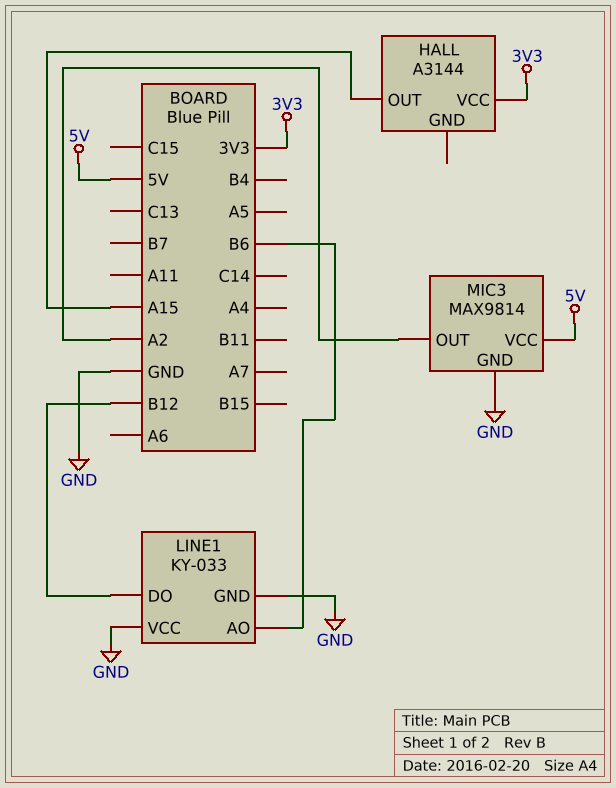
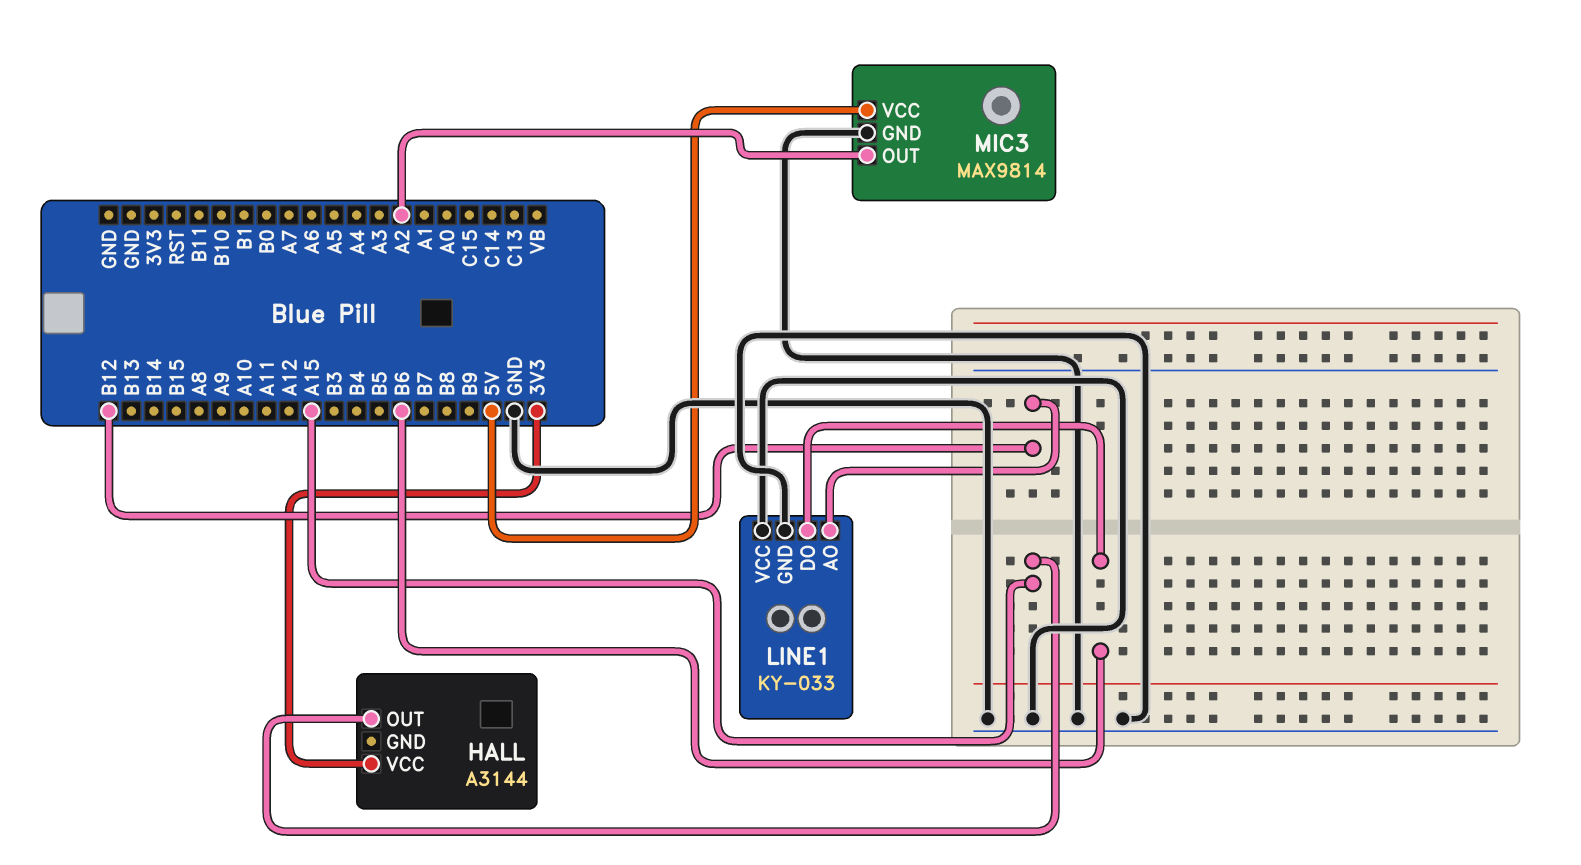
LINE1 pin AO: B6 -> B12
LINE1 pin DO: B12 -> B6

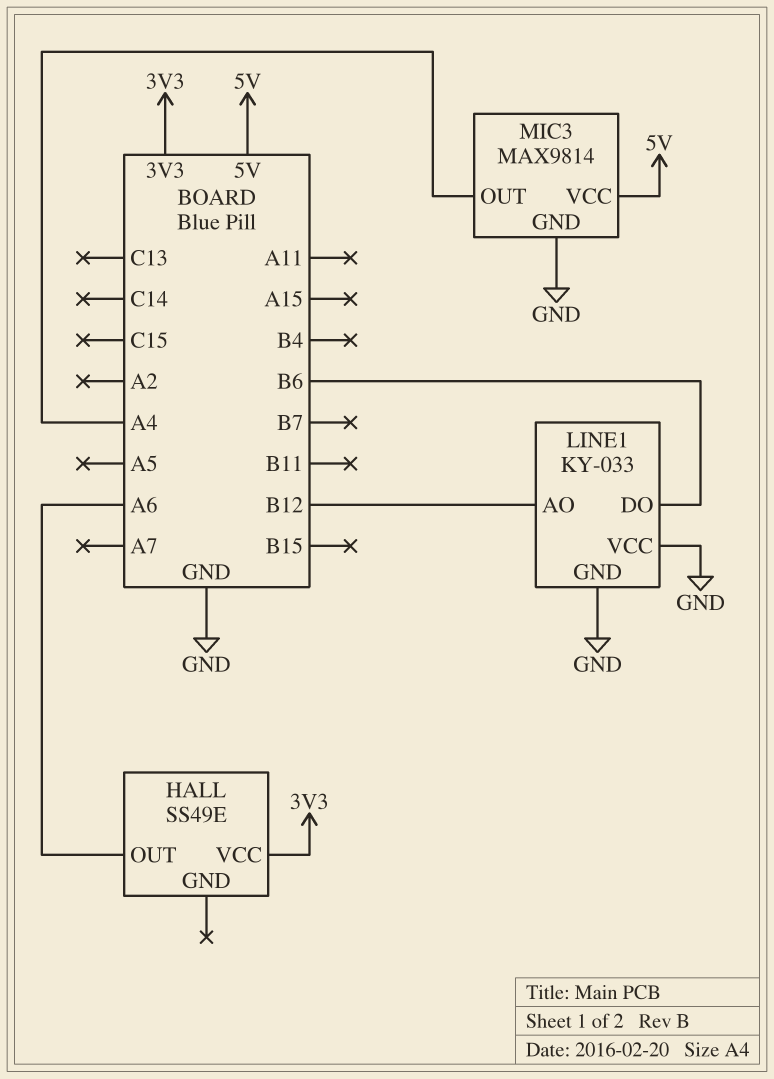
HALL: A3144 -> SS49E
HALL pin OUT: A15 -> A6
MIC3 pin OUT: A2 -> A4

